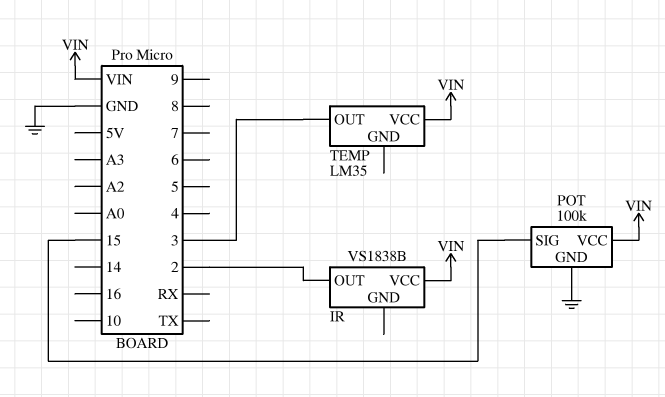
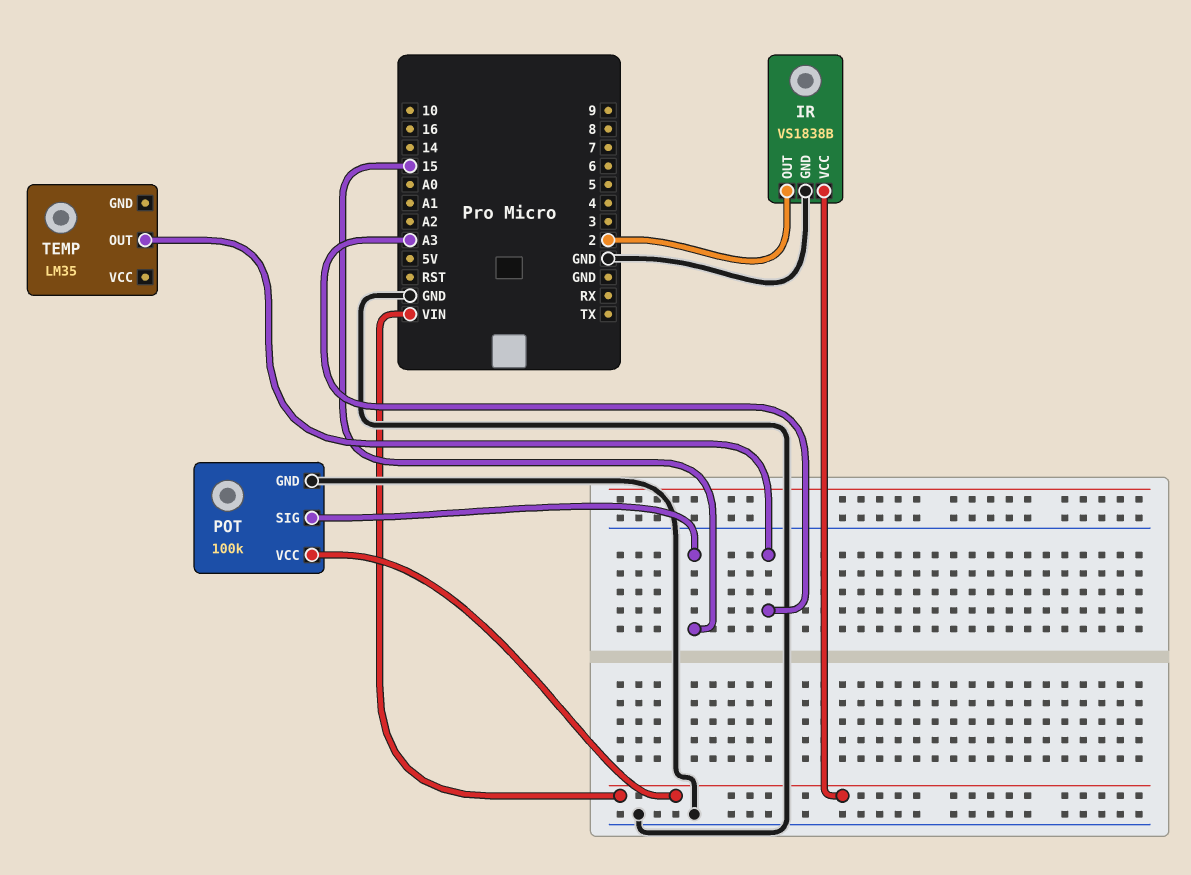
IR pin GND: none -> GND
TEMP pin OUT: 3 -> A3
TEMP pin VCC: VIN -> none

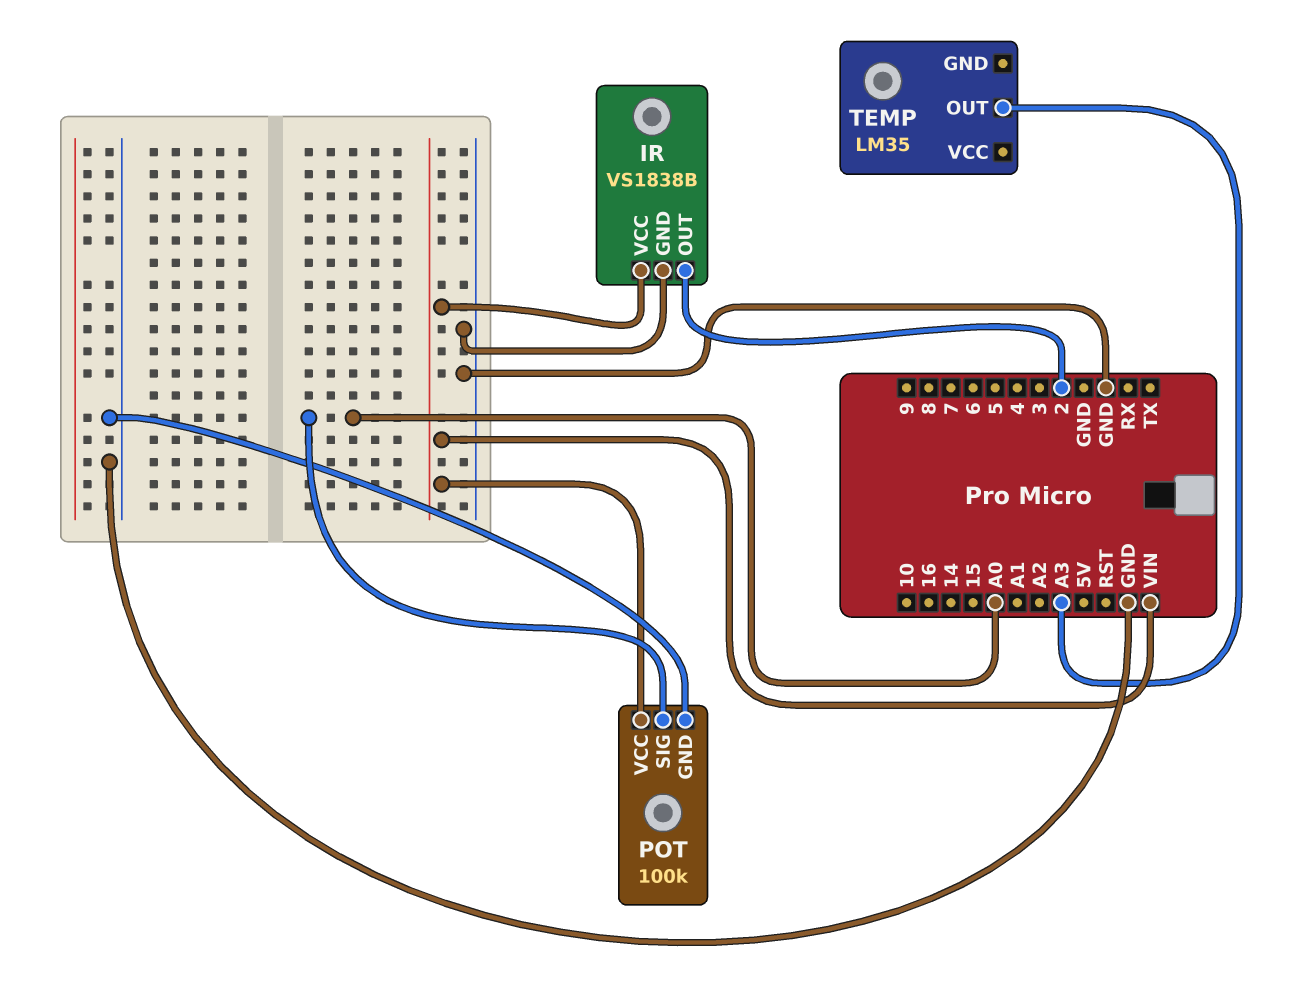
POT pin SIG: 15 -> A0

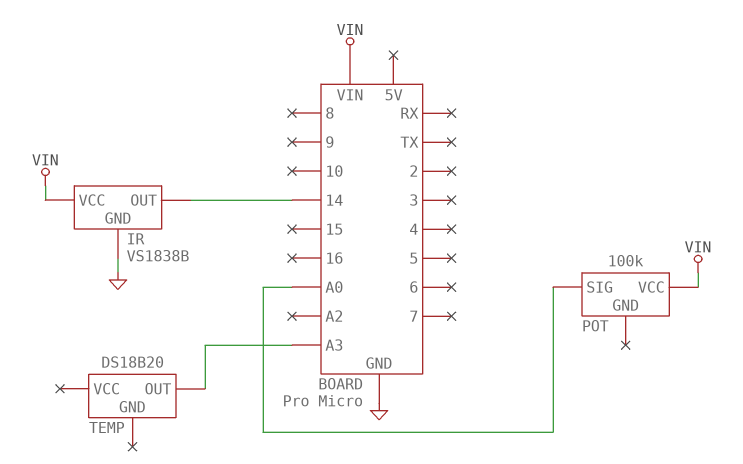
IR pin OUT: 2 -> 14
POT pin GND: GND -> none
TEMP: LM35 -> DS18B20

